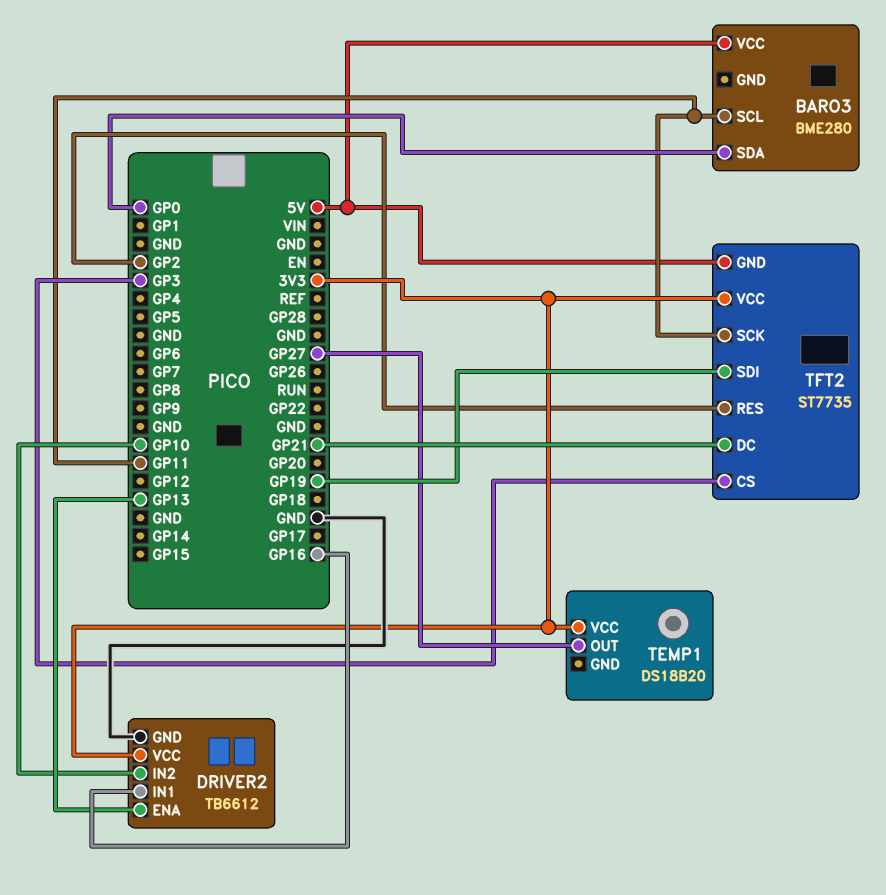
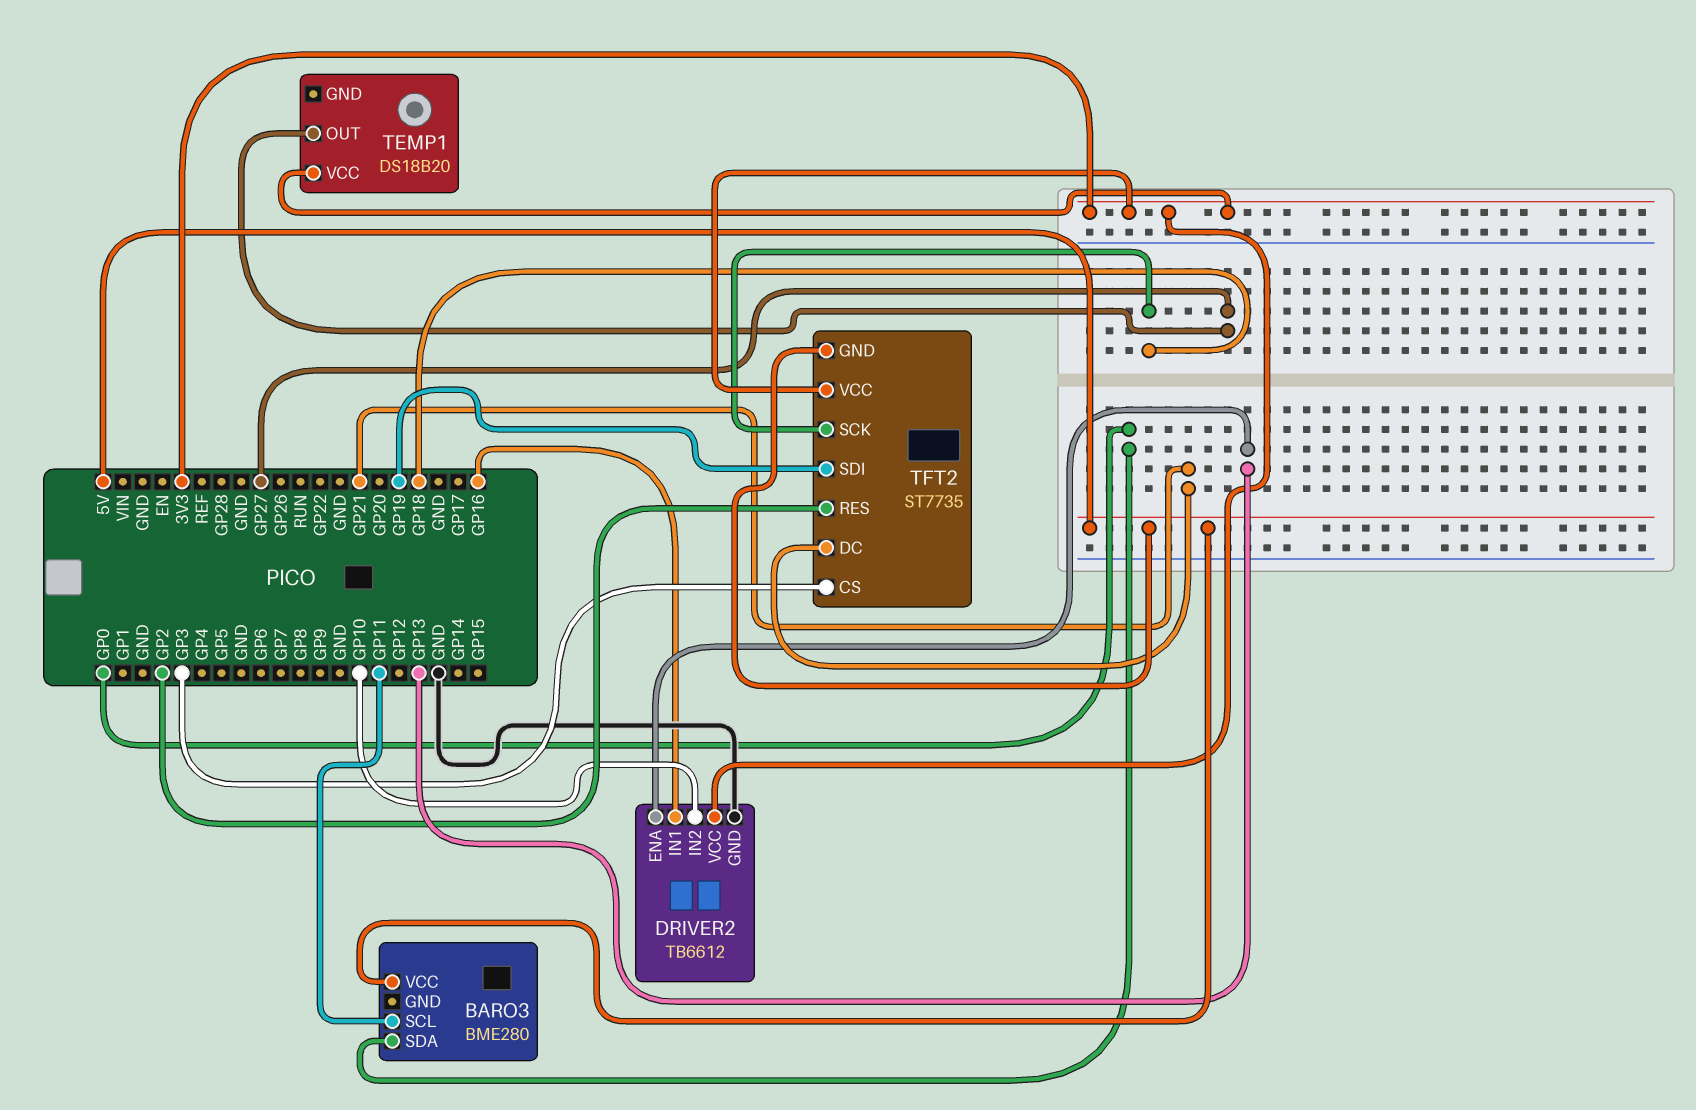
TFT2 pin SCK: GP11 -> GP18

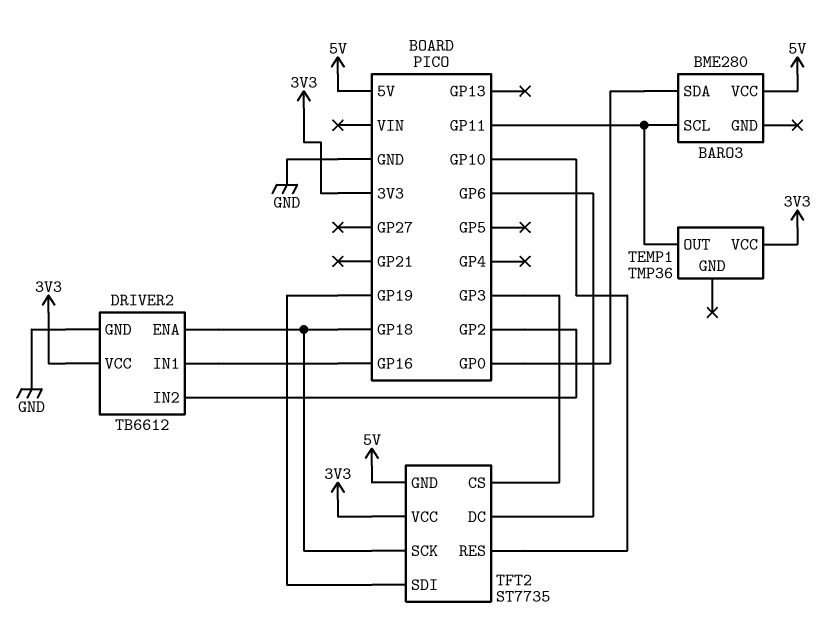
DRIVER2 pin ENA: GP13 -> GP18
DRIVER2 pin IN2: GP10 -> GP2
TEMP1: DS18B20 -> TMP36
TEMP1 pin OUT: GP27 -> GP11
TFT2 pin DC: GP21 -> GP6
TFT2 pin RES: GP2 -> GP10

